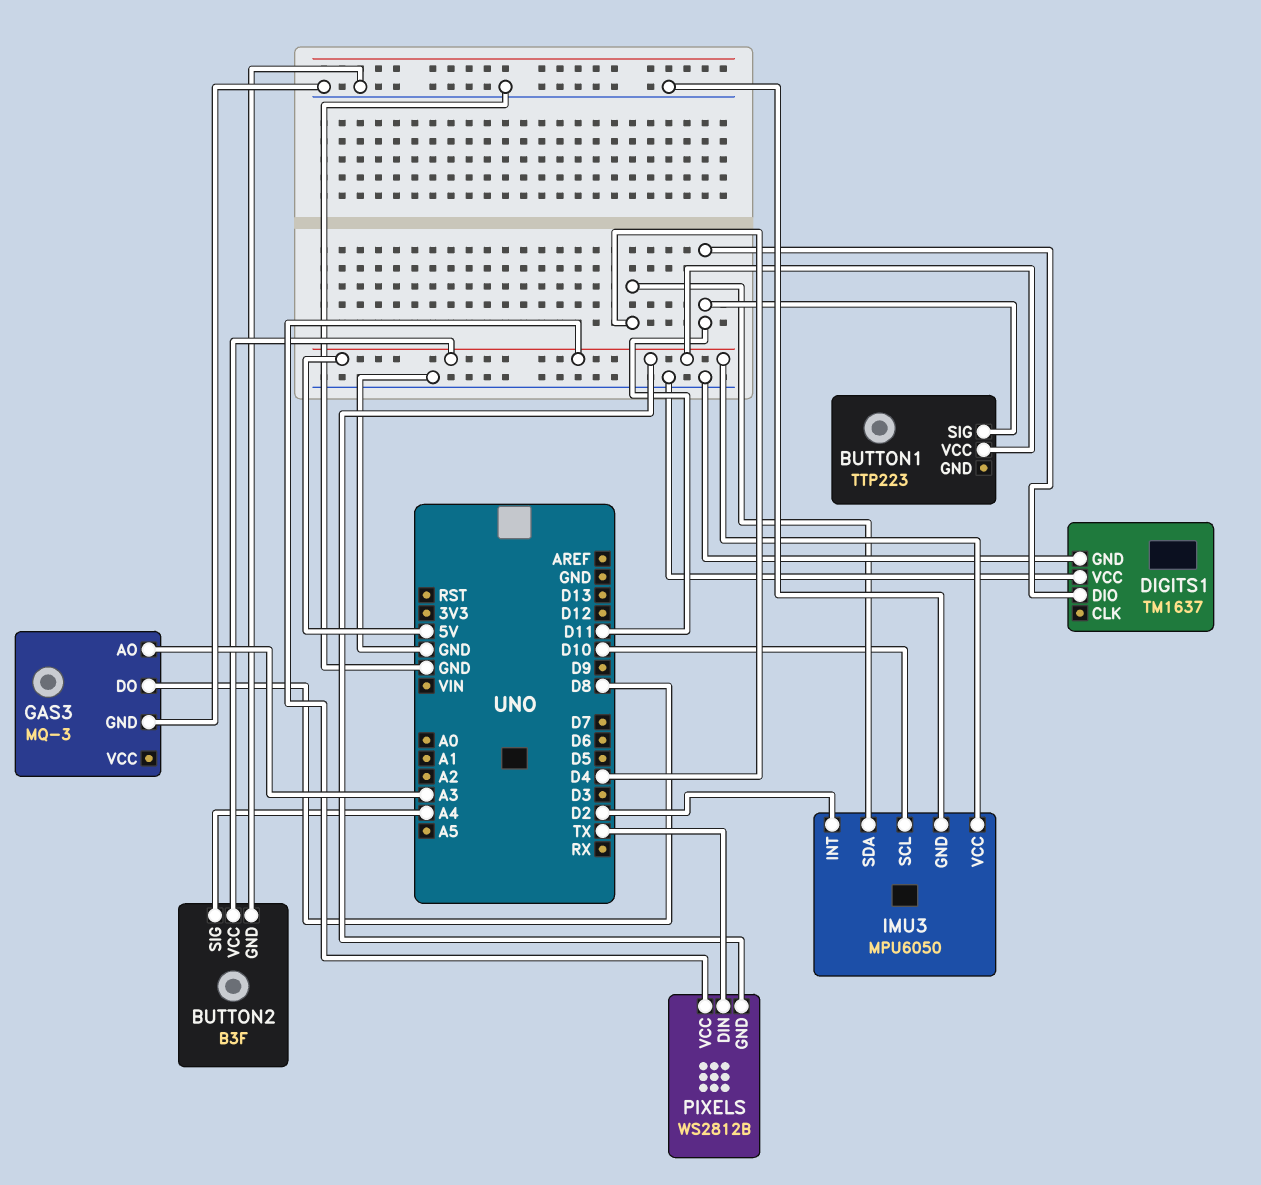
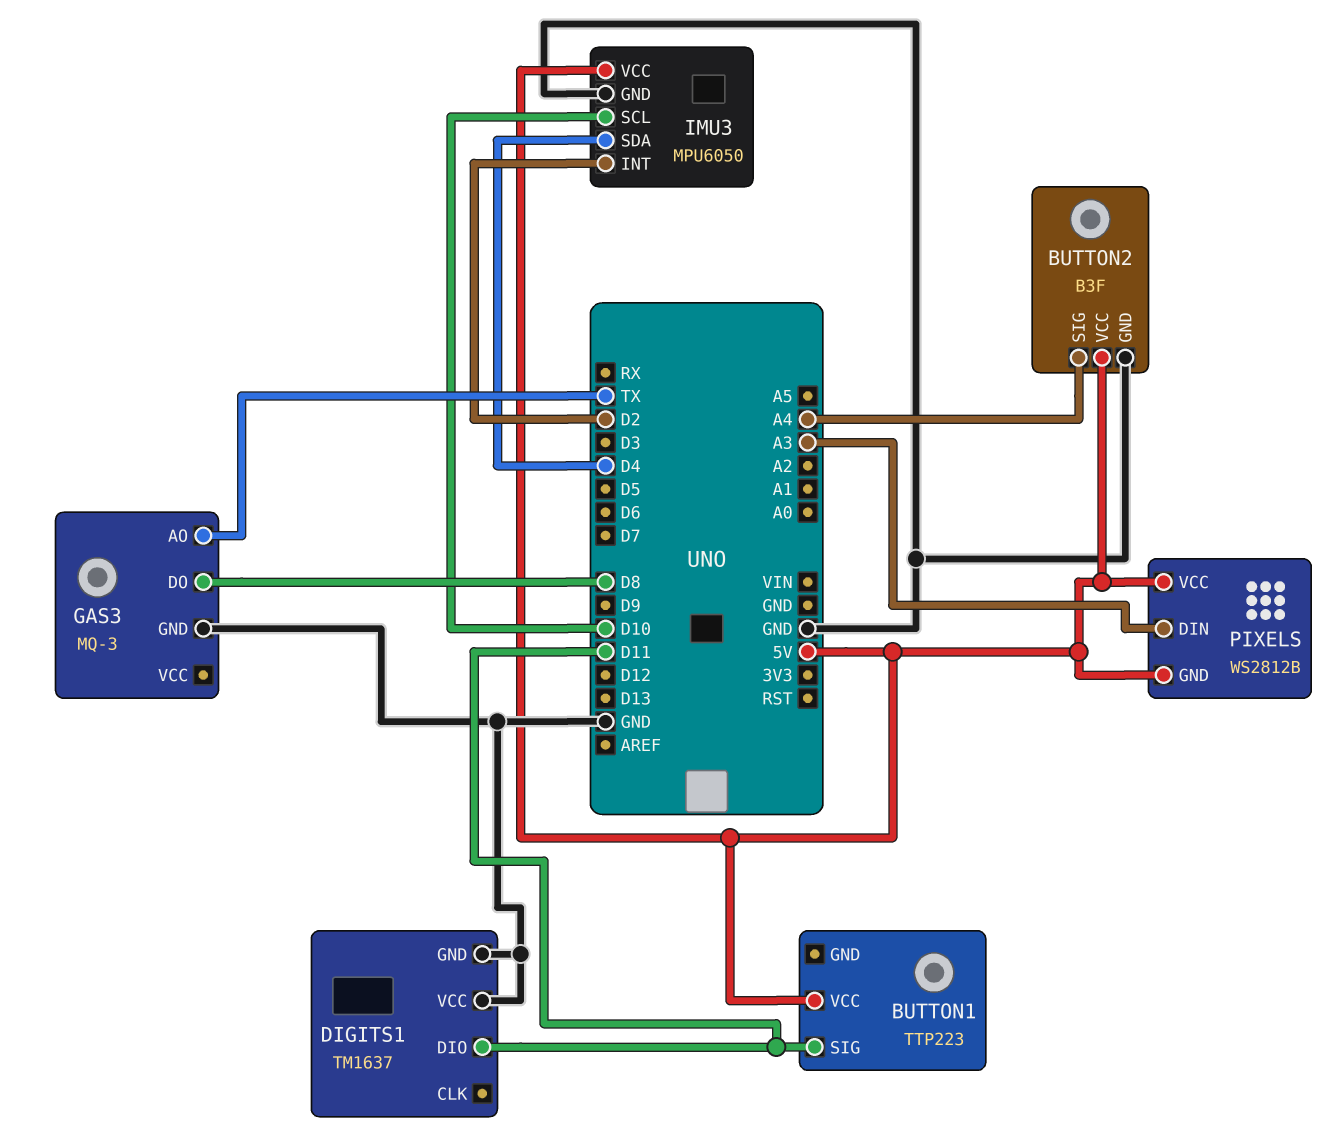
GAS3 pin AO: A3 -> TX
PIXELS pin DIN: TX -> A3

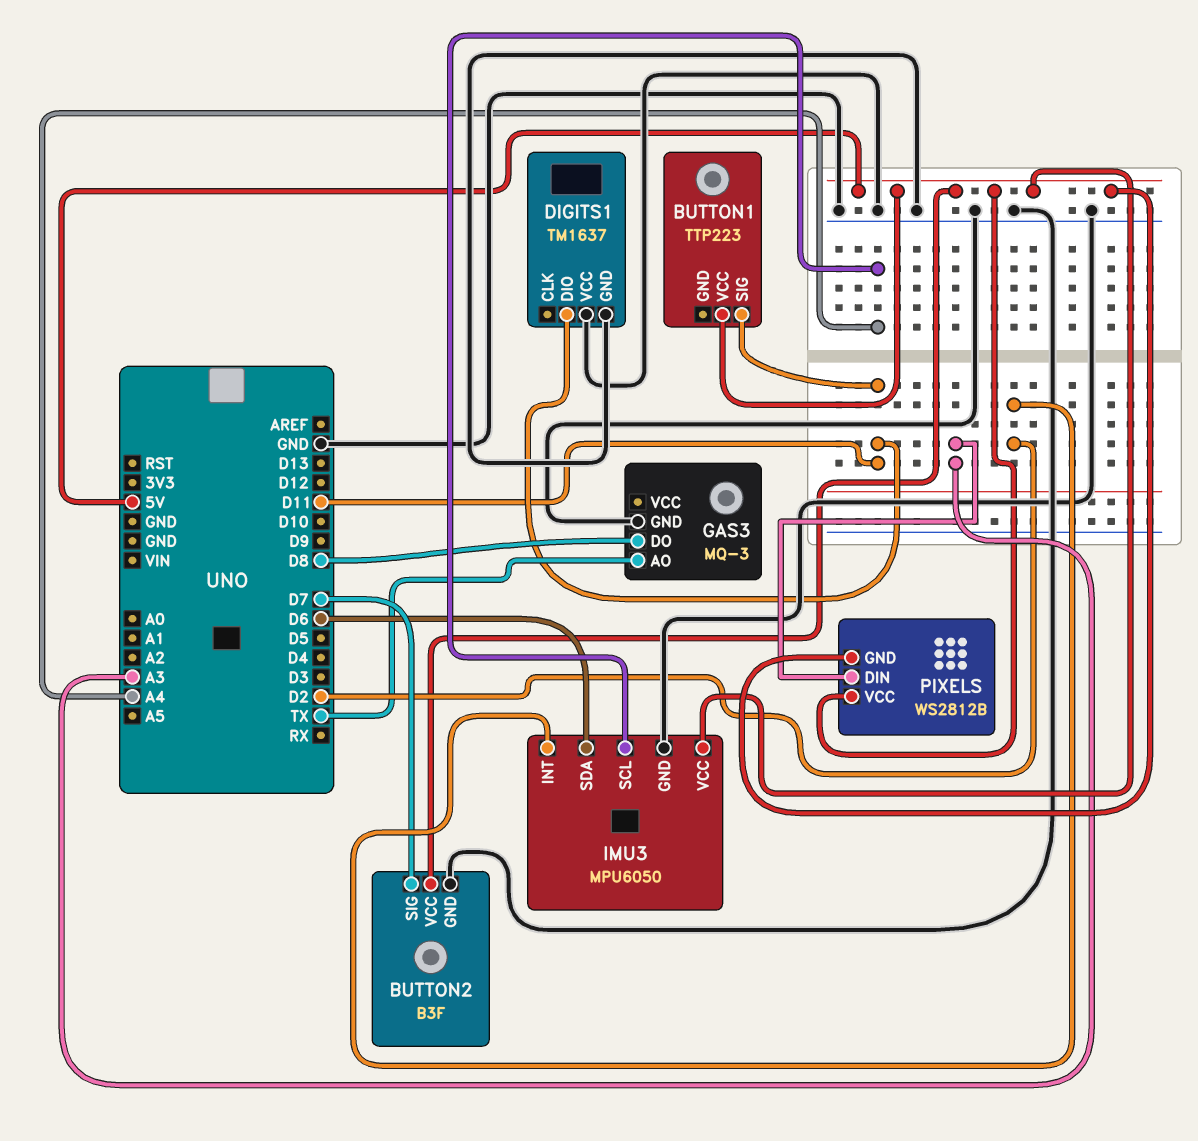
BUTTON2 pin SIG: A4 -> D7
IMU3 pin SCL: D10 -> A4
IMU3 pin SDA: D4 -> D6

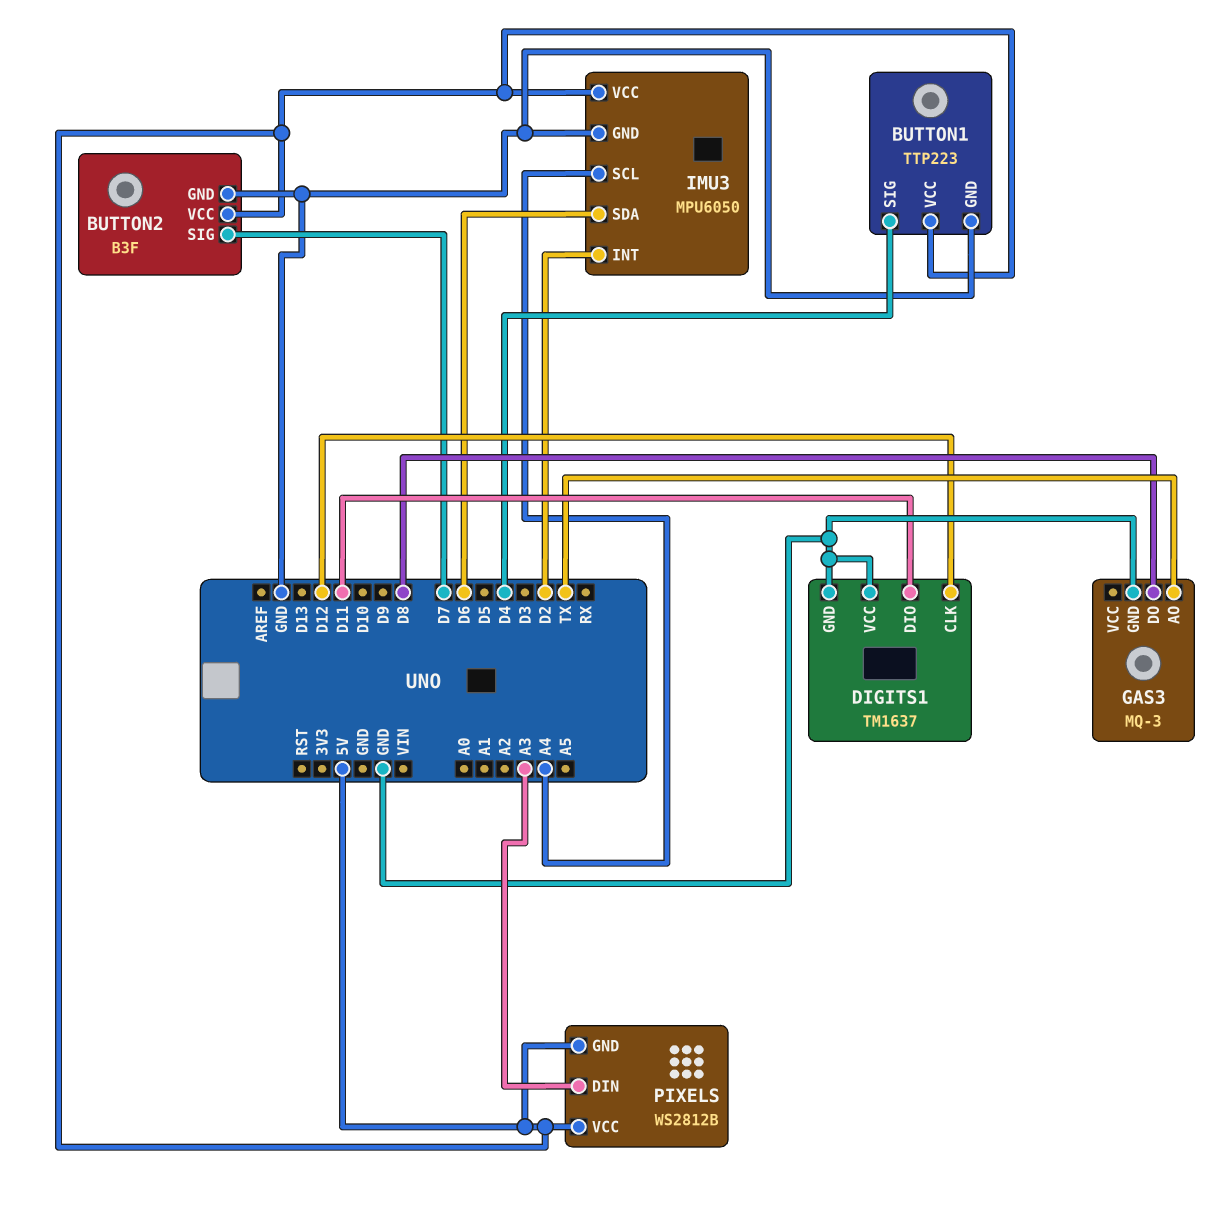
BUTTON1 pin GND: none -> GND
BUTTON1 pin SIG: D11 -> D4
DIGITS1 pin CLK: none -> D12

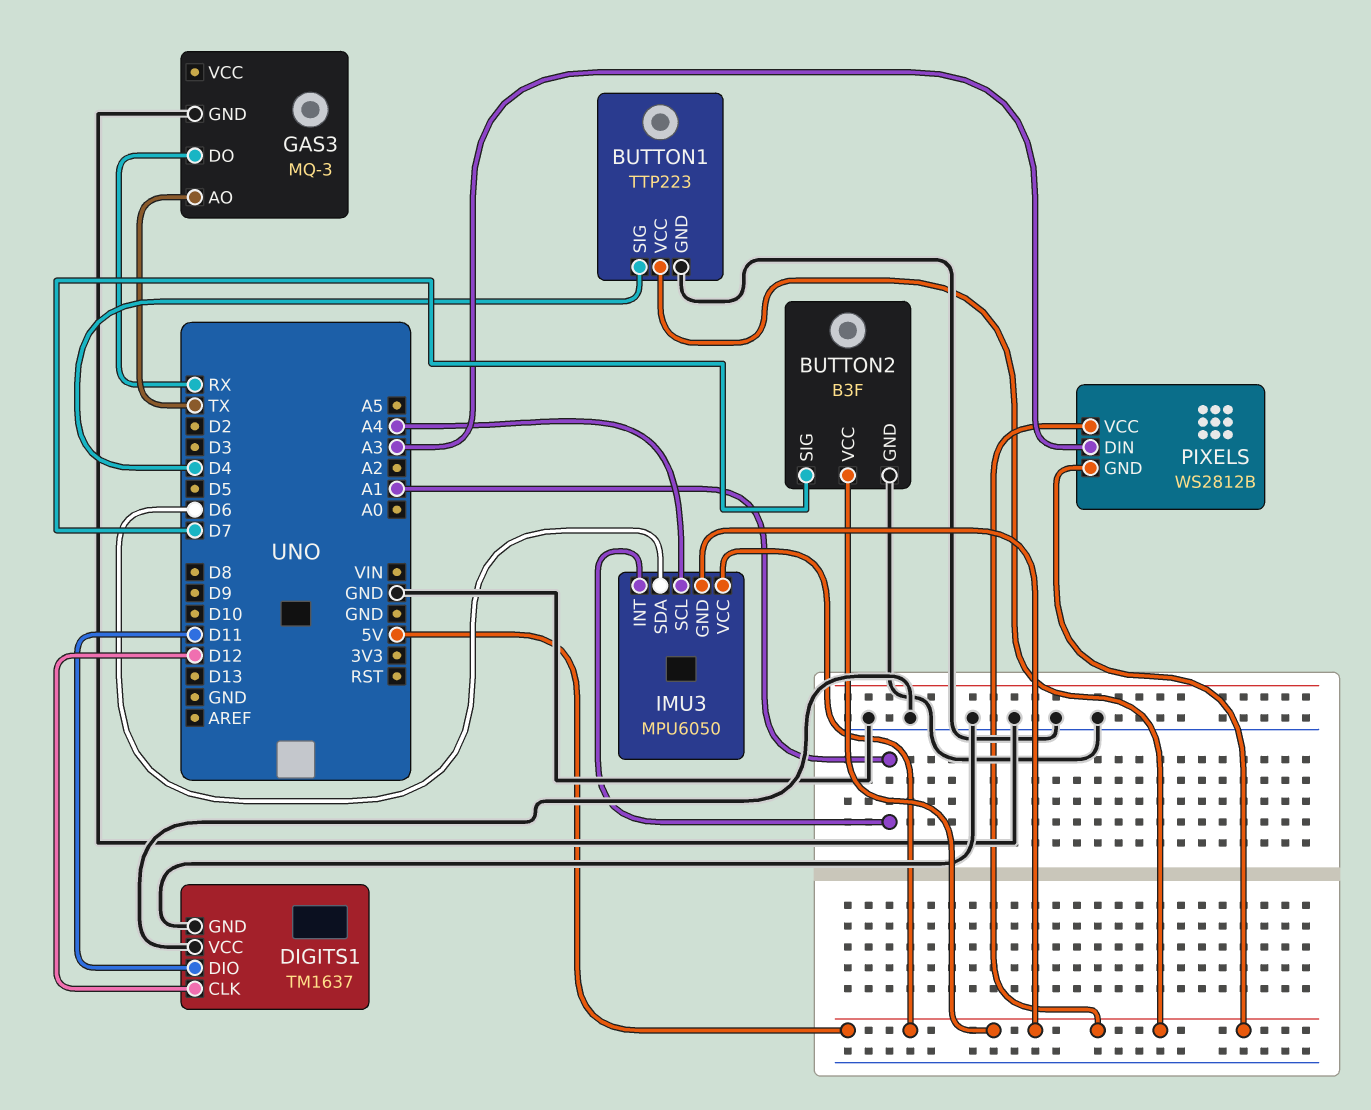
GAS3 pin DO: D8 -> RX
IMU3 pin GND: GND -> 5V
IMU3 pin INT: D2 -> A1

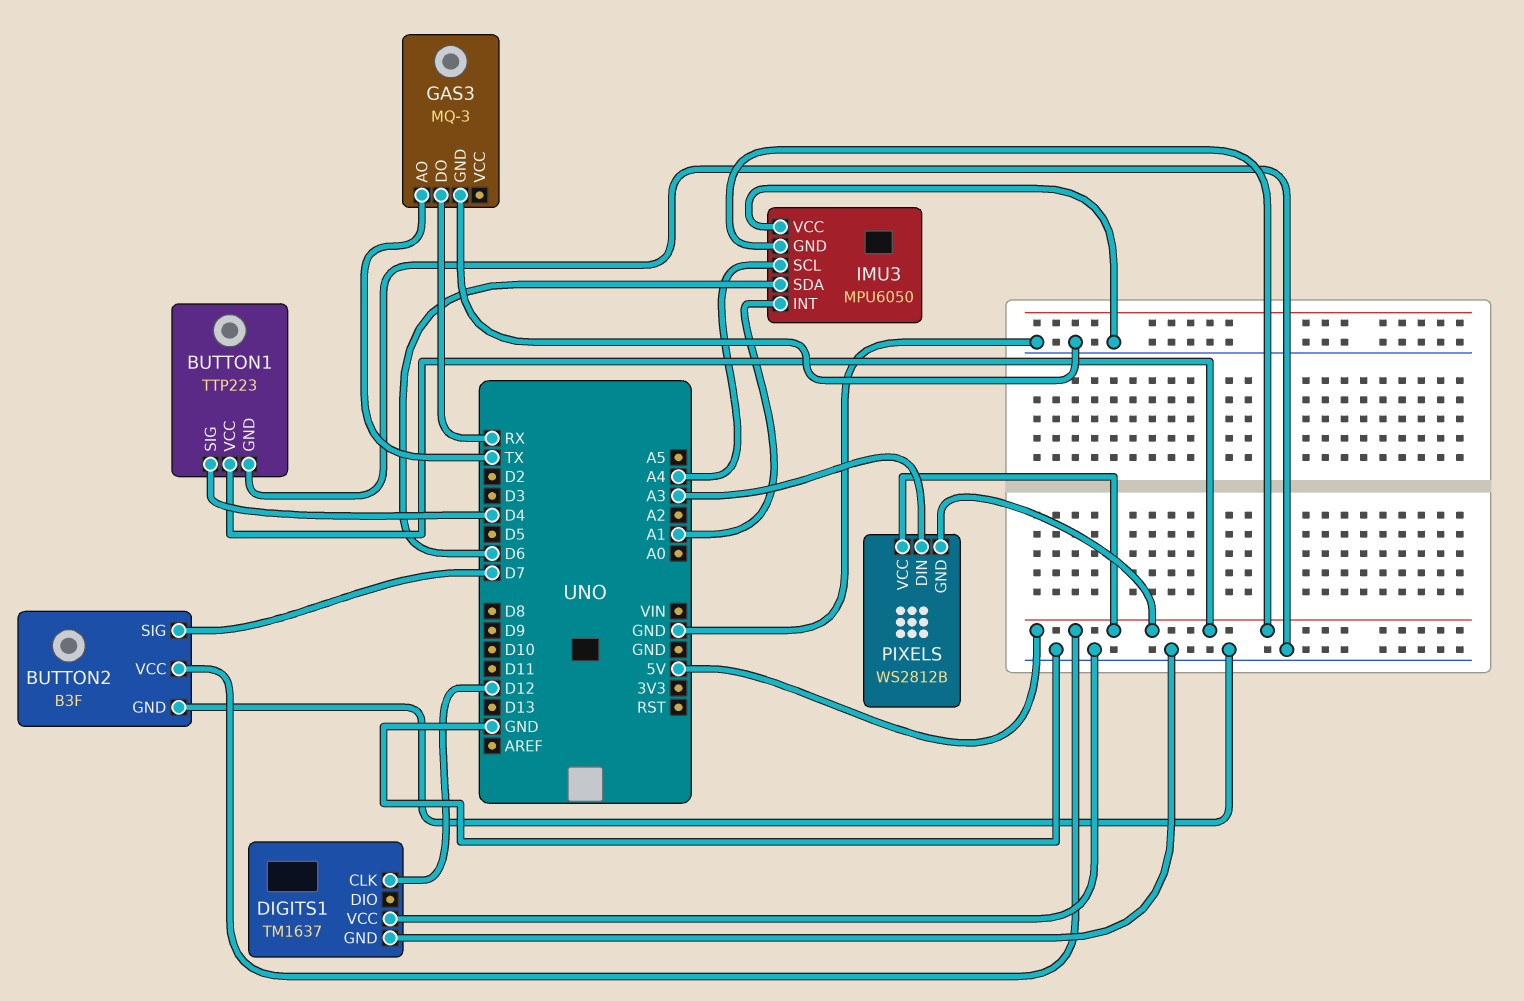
DIGITS1 pin DIO: D11 -> none
IMU3 pin VCC: 5V -> GND

